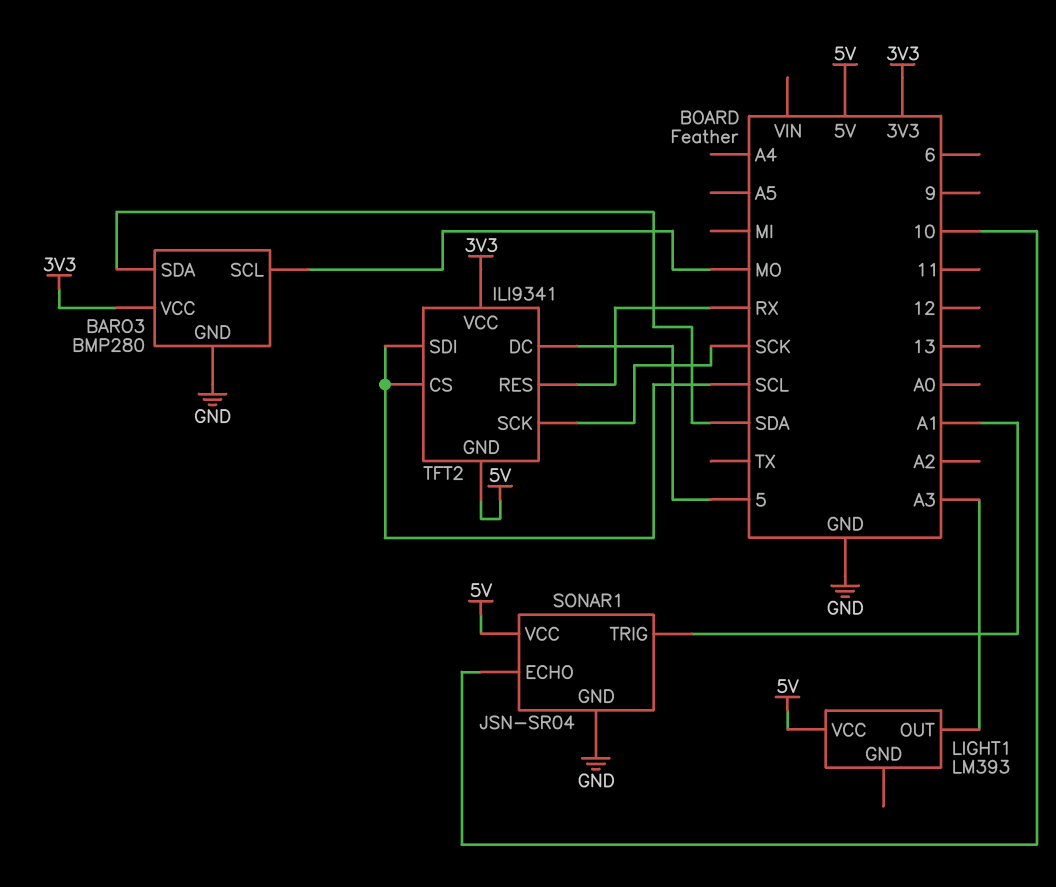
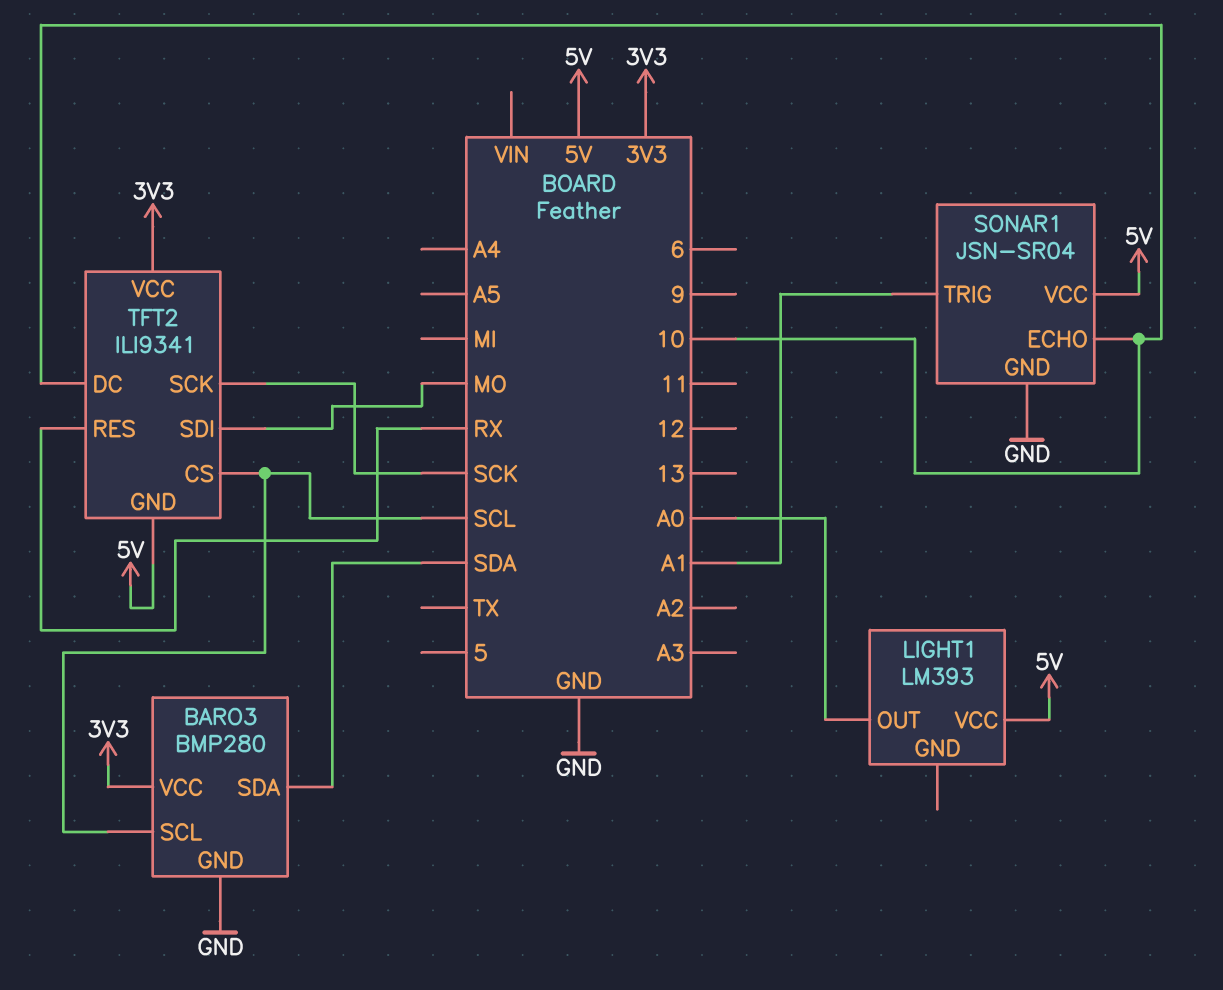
BARO3 pin SCL: MO -> SCL
LIGHT1 pin OUT: A3 -> A0
TFT2 pin DC: 5 -> 10
TFT2 pin SDI: SCL -> MO

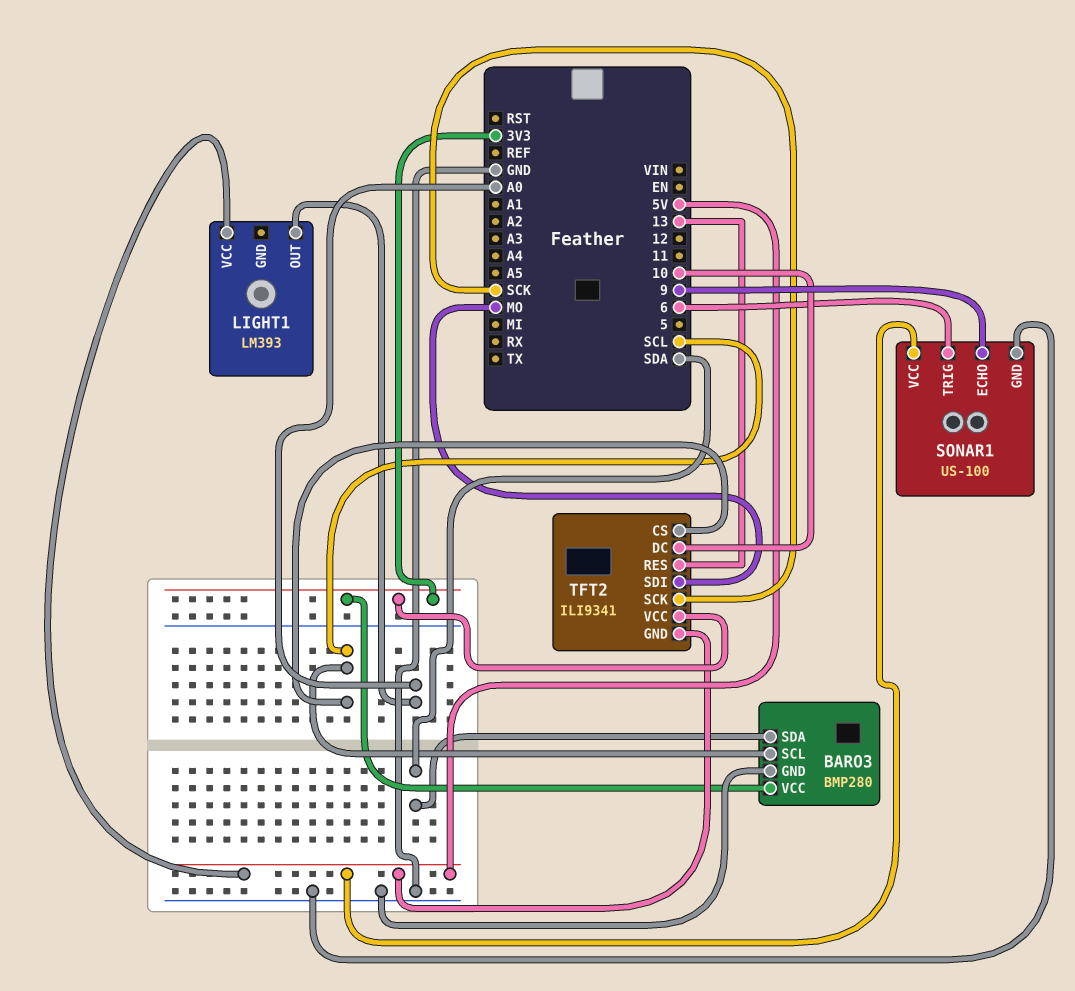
SONAR1: JSN-SR04 -> US-100
SONAR1 pin ECHO: 10 -> 9
SONAR1 pin TRIG: A1 -> 6
TFT2 pin RES: RX -> 13

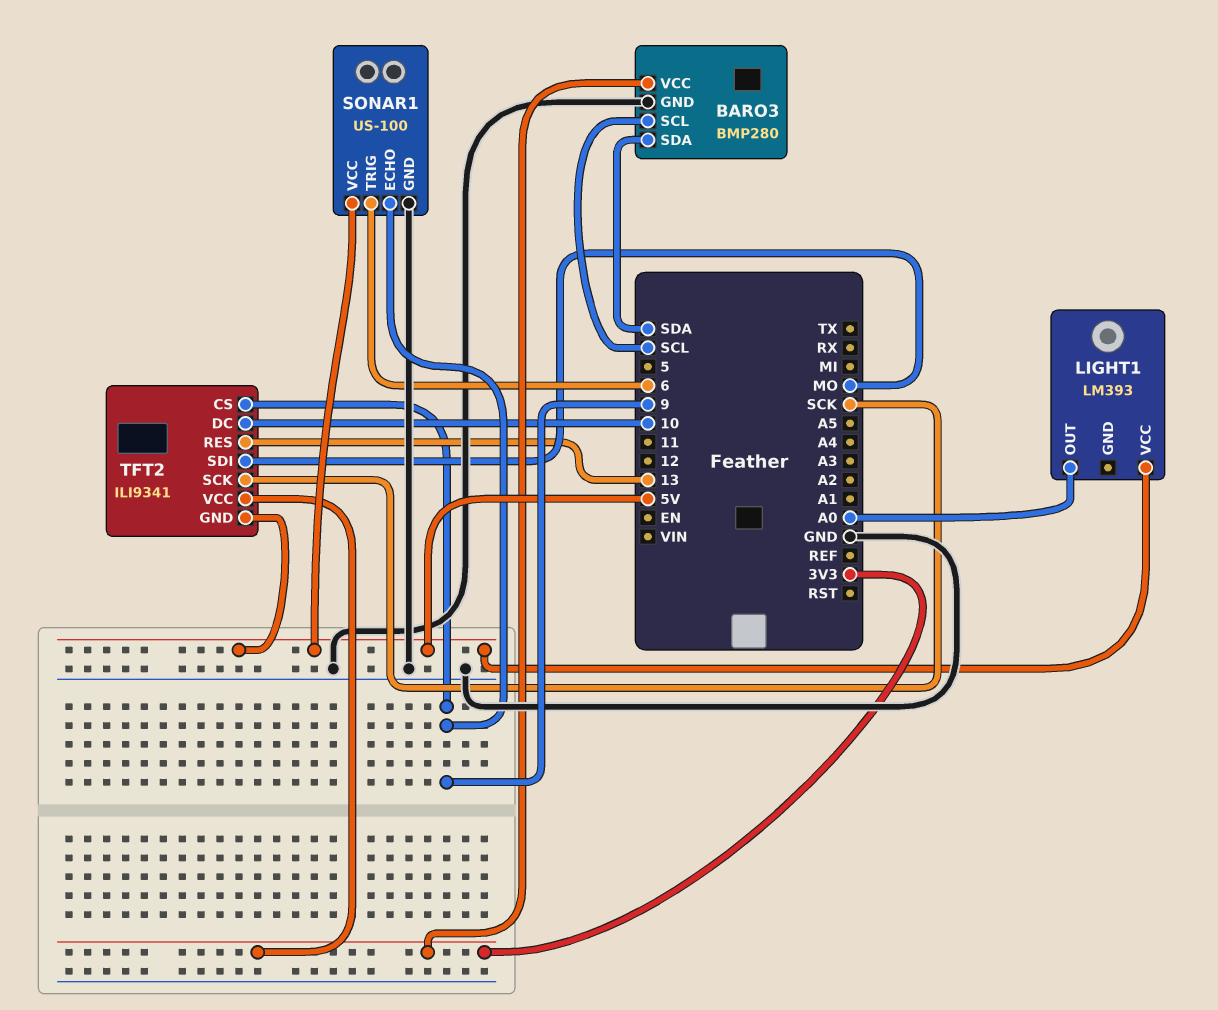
TFT2 pin CS: SCL -> 9

